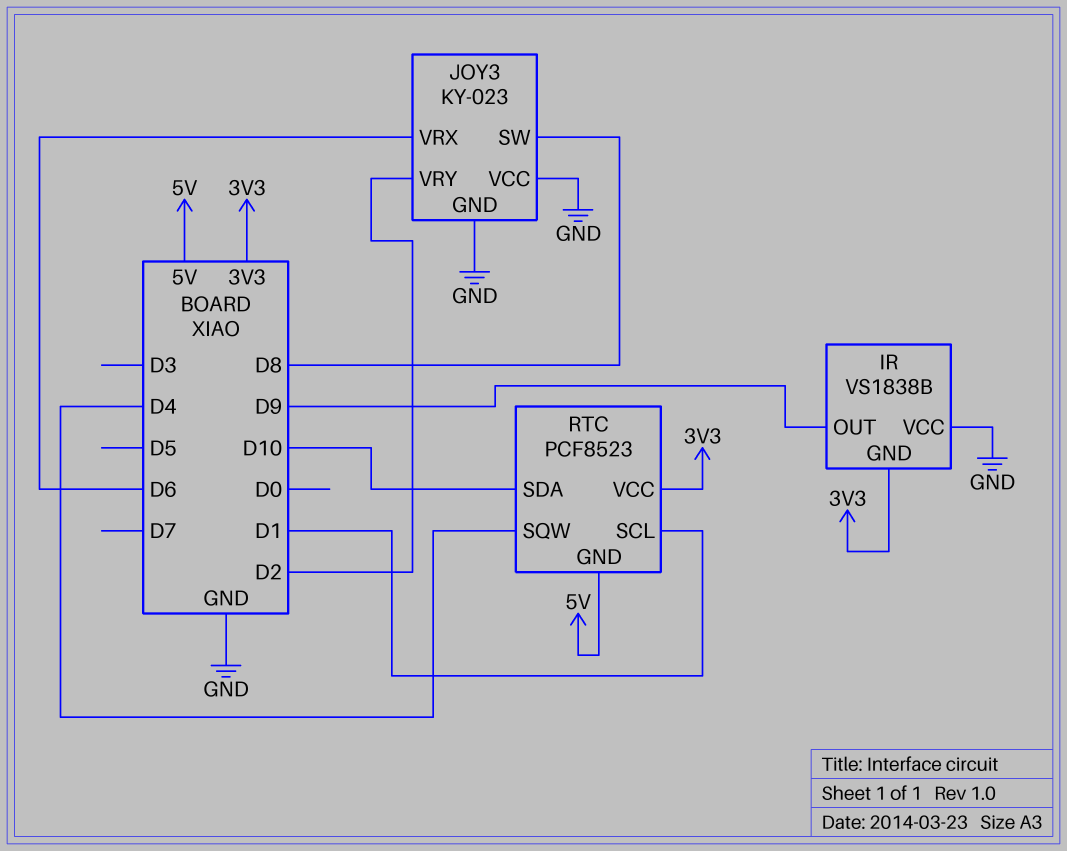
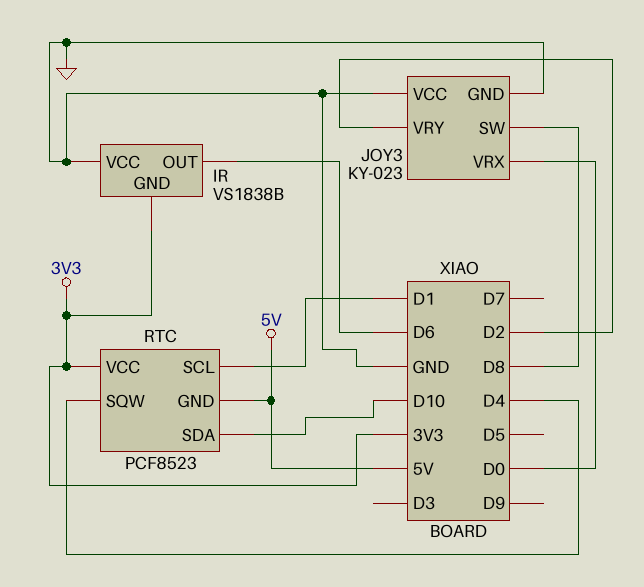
IR pin OUT: D9 -> D6
JOY3 pin VRX: D6 -> D0

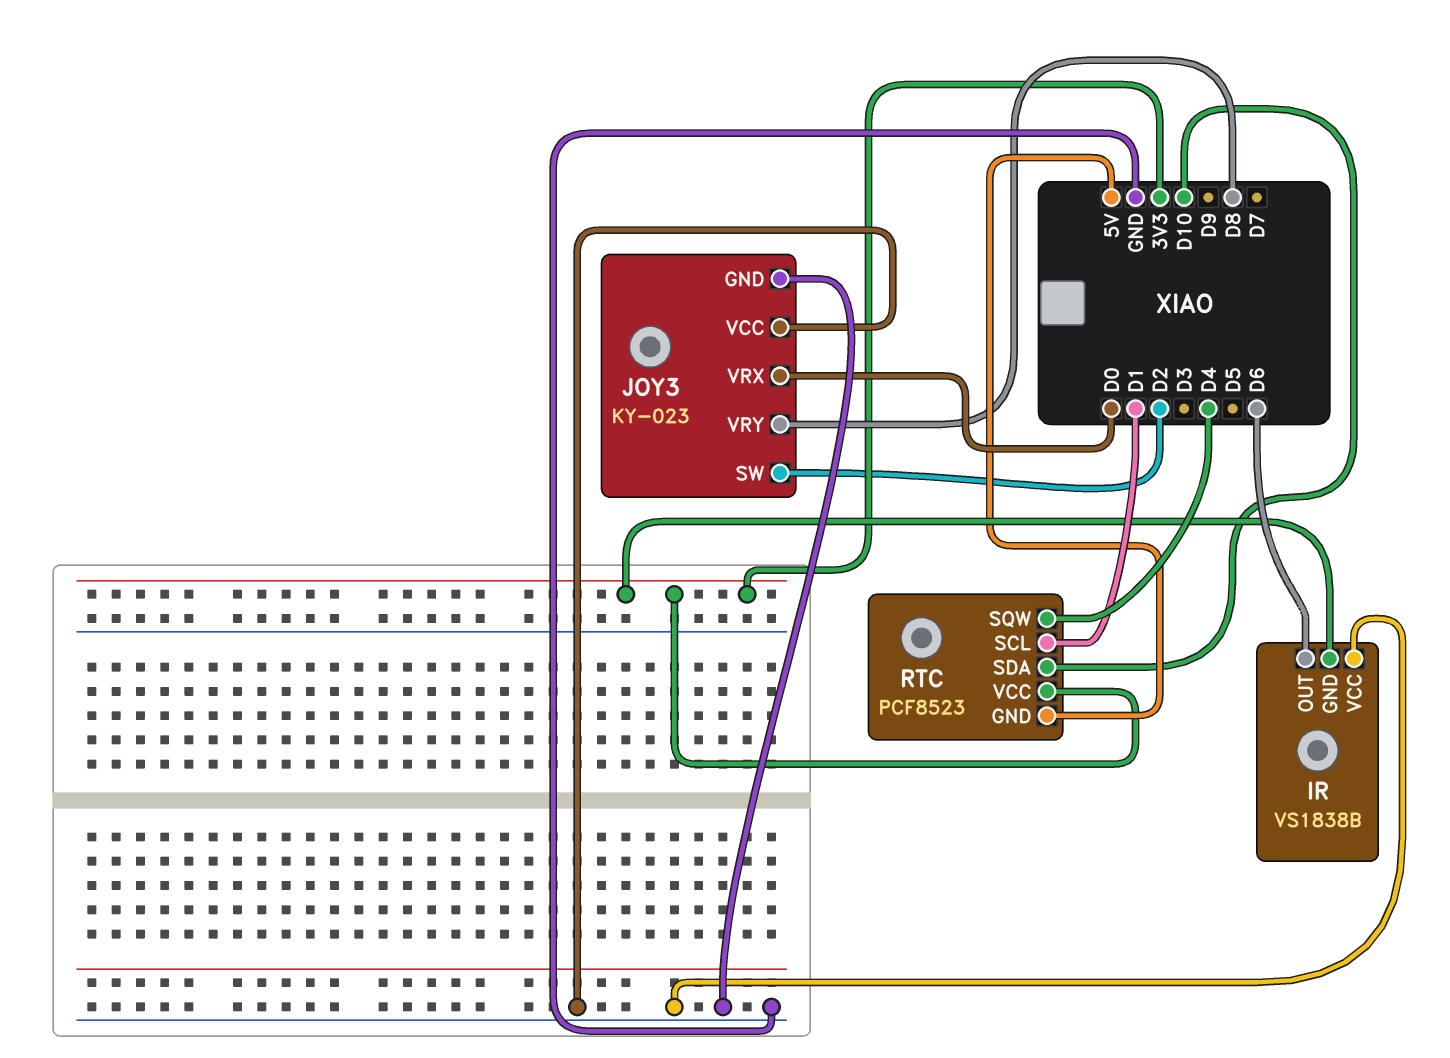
JOY3 pin SW: D8 -> D2
JOY3 pin VRY: D2 -> D8

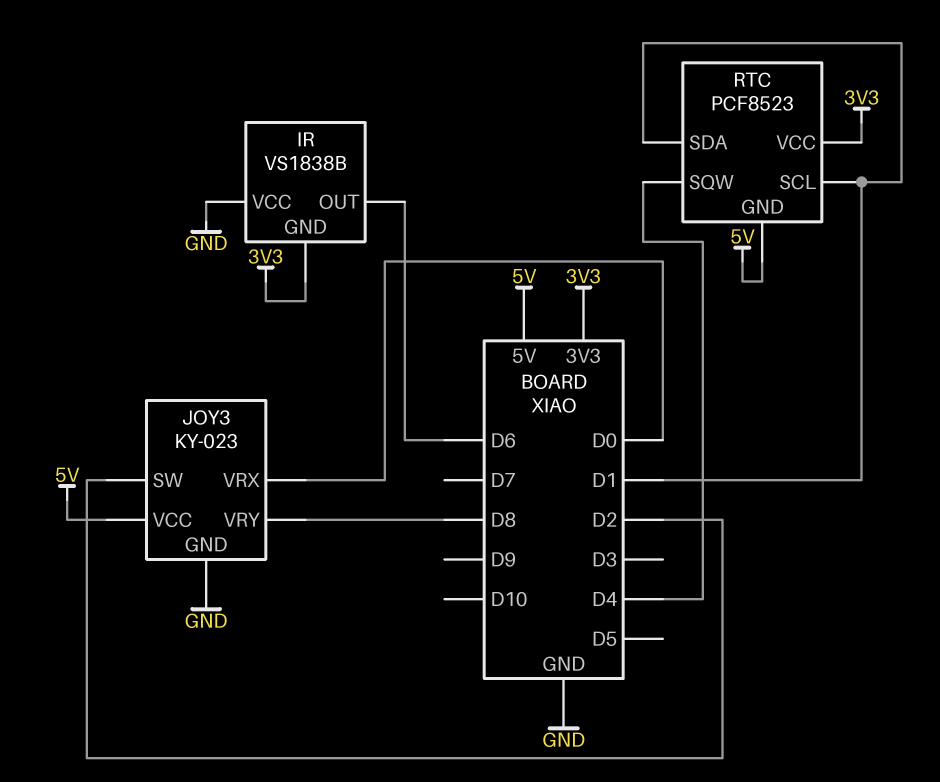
JOY3 pin VCC: GND -> 5V
RTC pin SDA: D10 -> D1

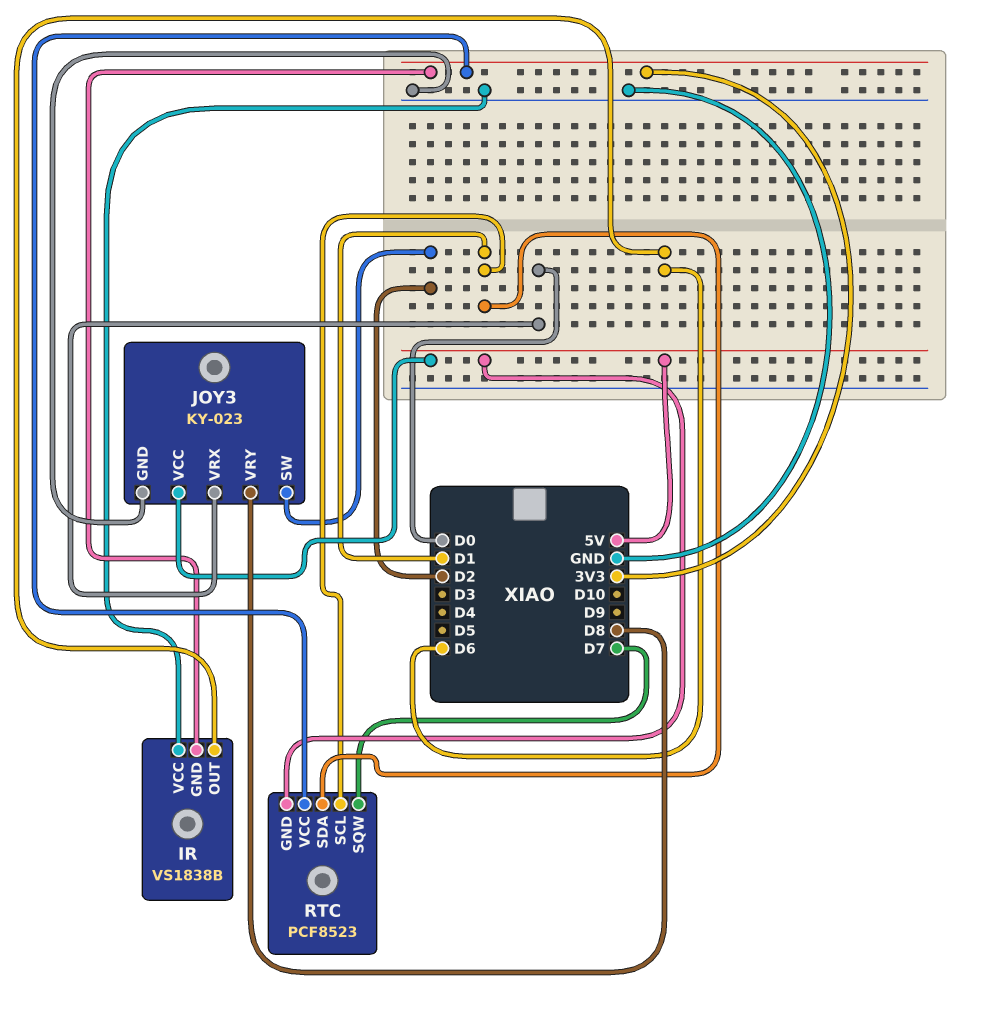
RTC pin SQW: D4 -> D7

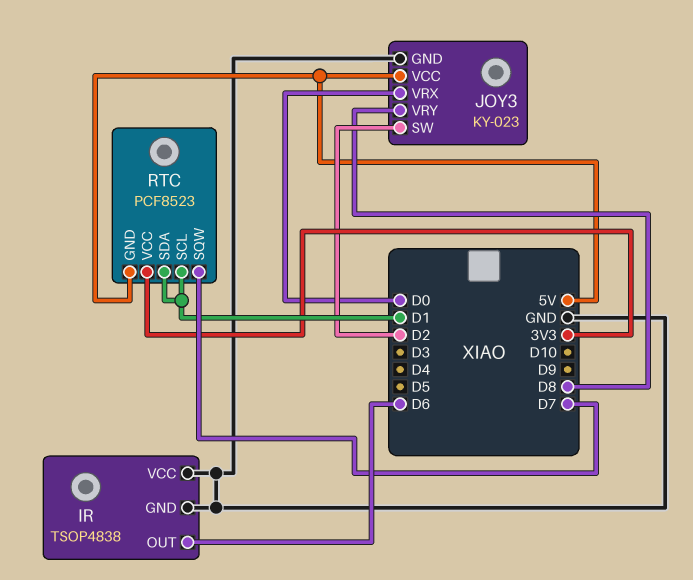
IR: VS1838B -> TSOP4838
IR pin GND: 3V3 -> GND

